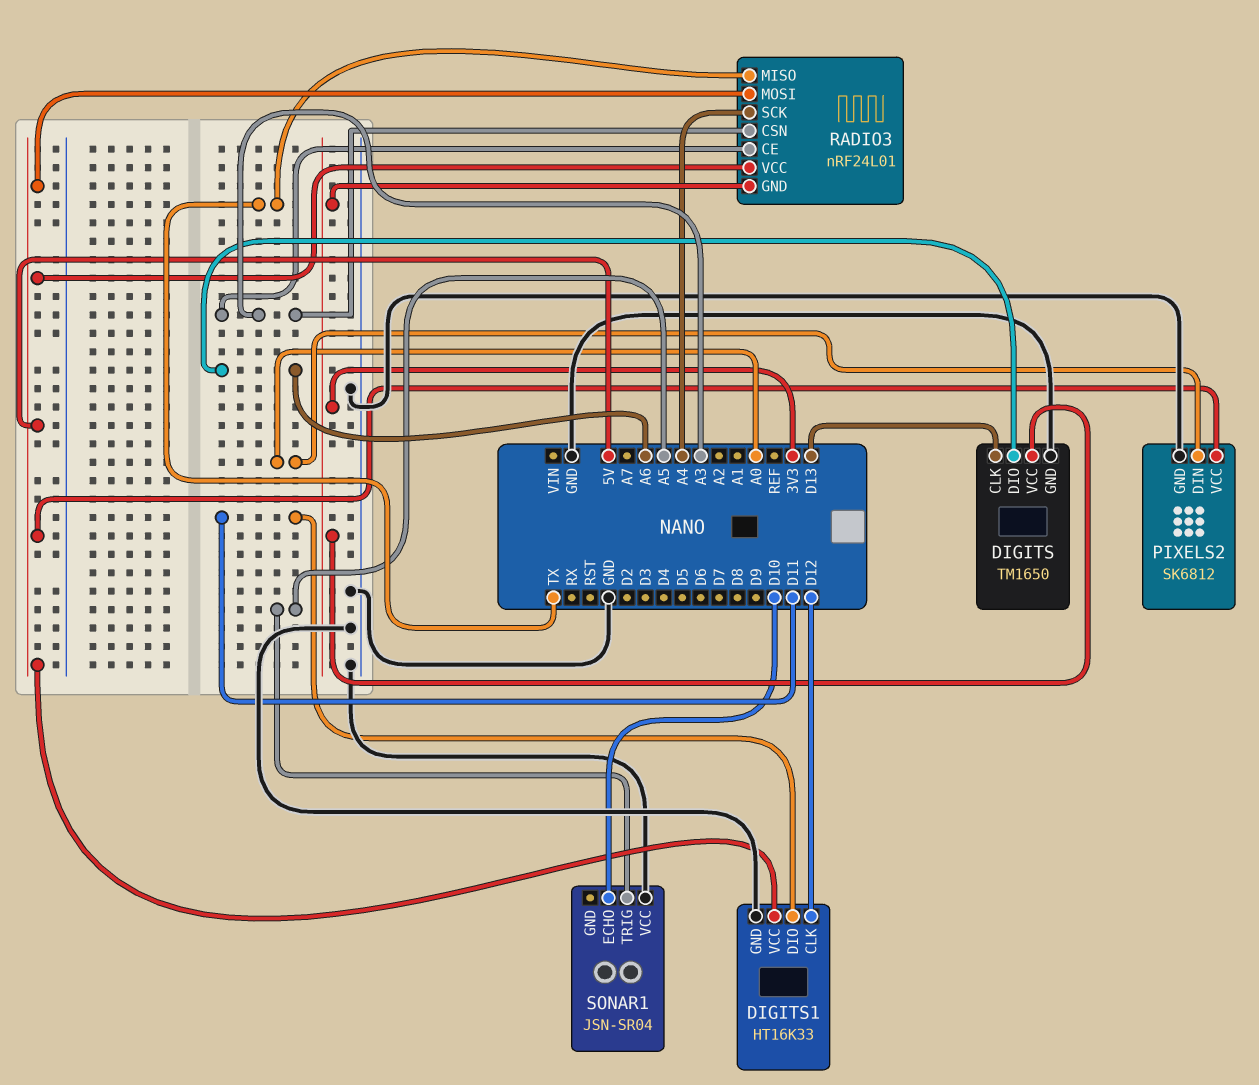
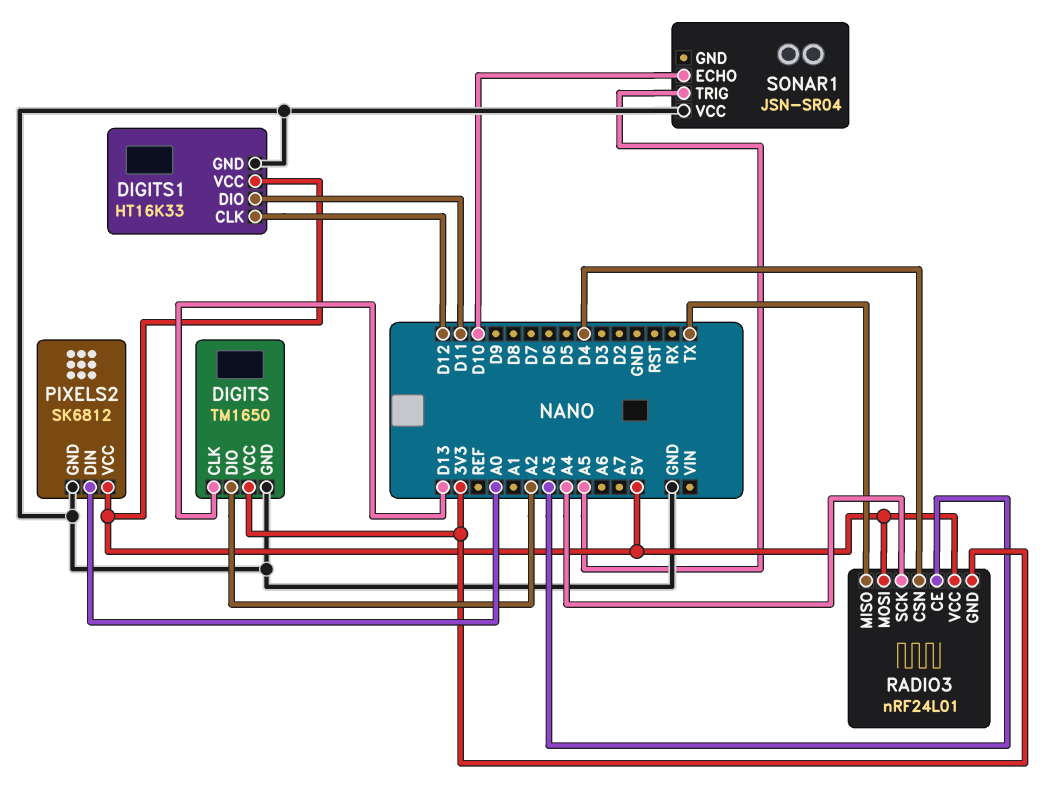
DIGITS pin DIO: A6 -> A2
RADIO3 pin CSN: A3 -> D4

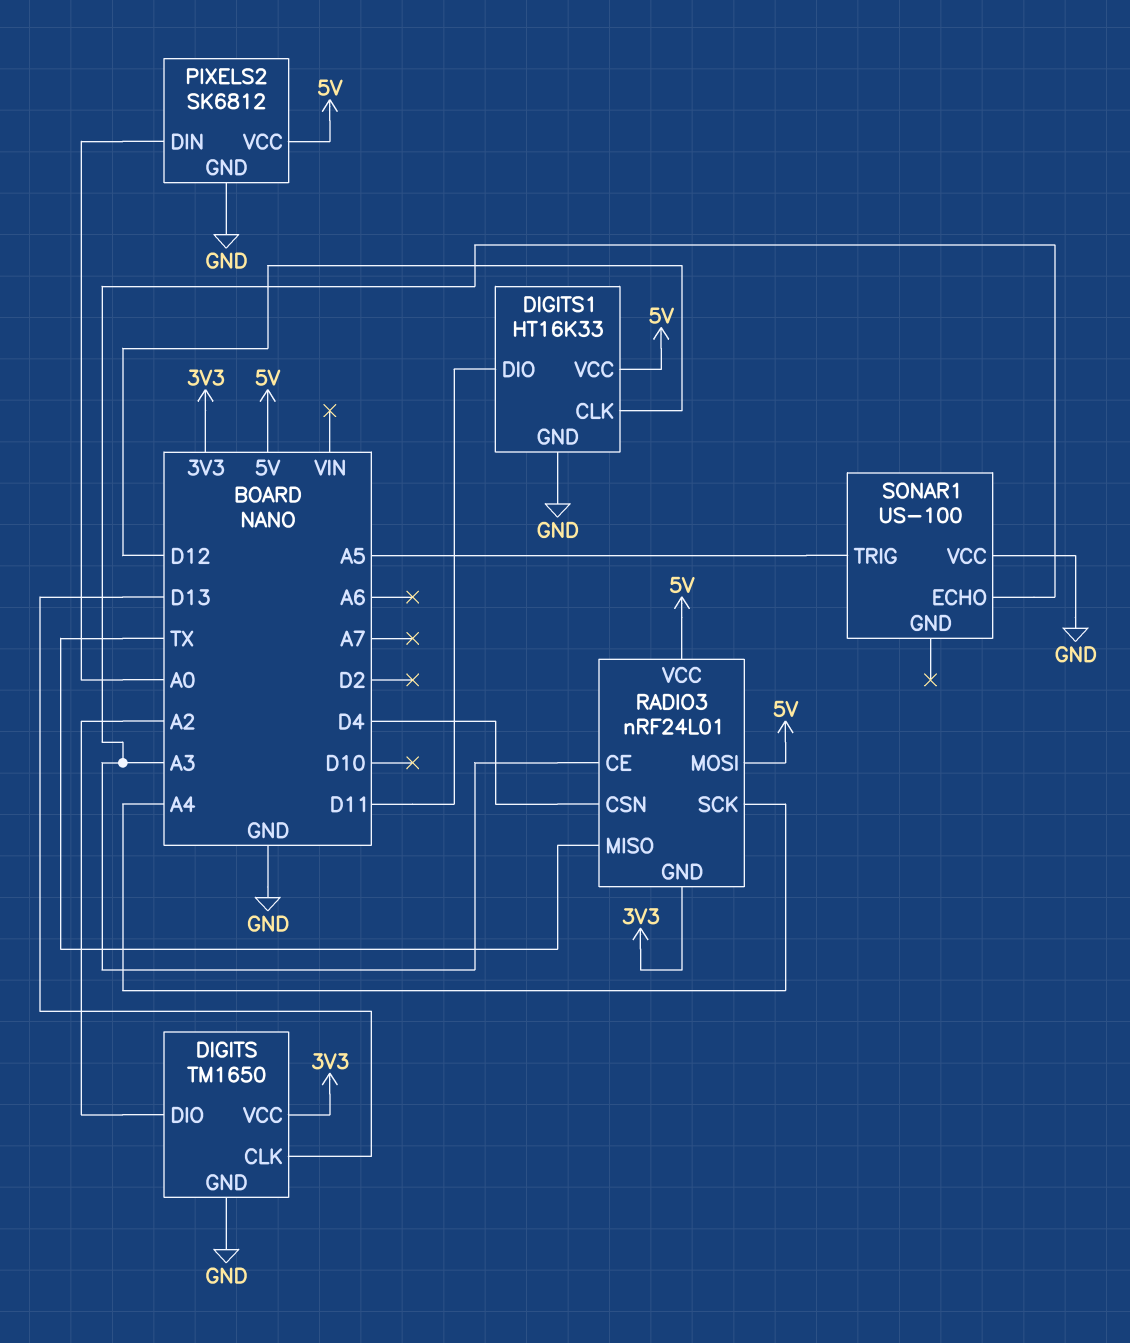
SONAR1: JSN-SR04 -> US-100
SONAR1 pin ECHO: D10 -> A3

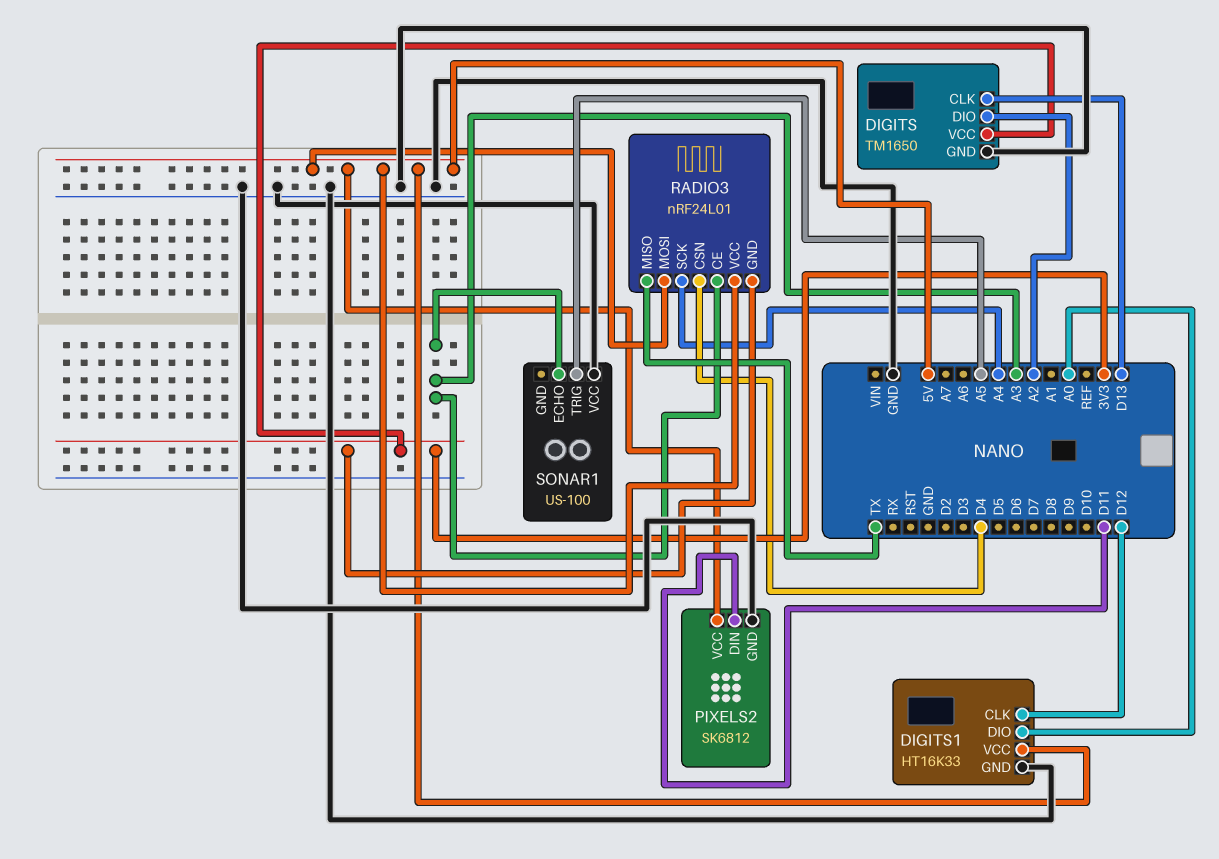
DIGITS1 pin DIO: D11 -> A0
PIXELS2 pin DIN: A0 -> D11

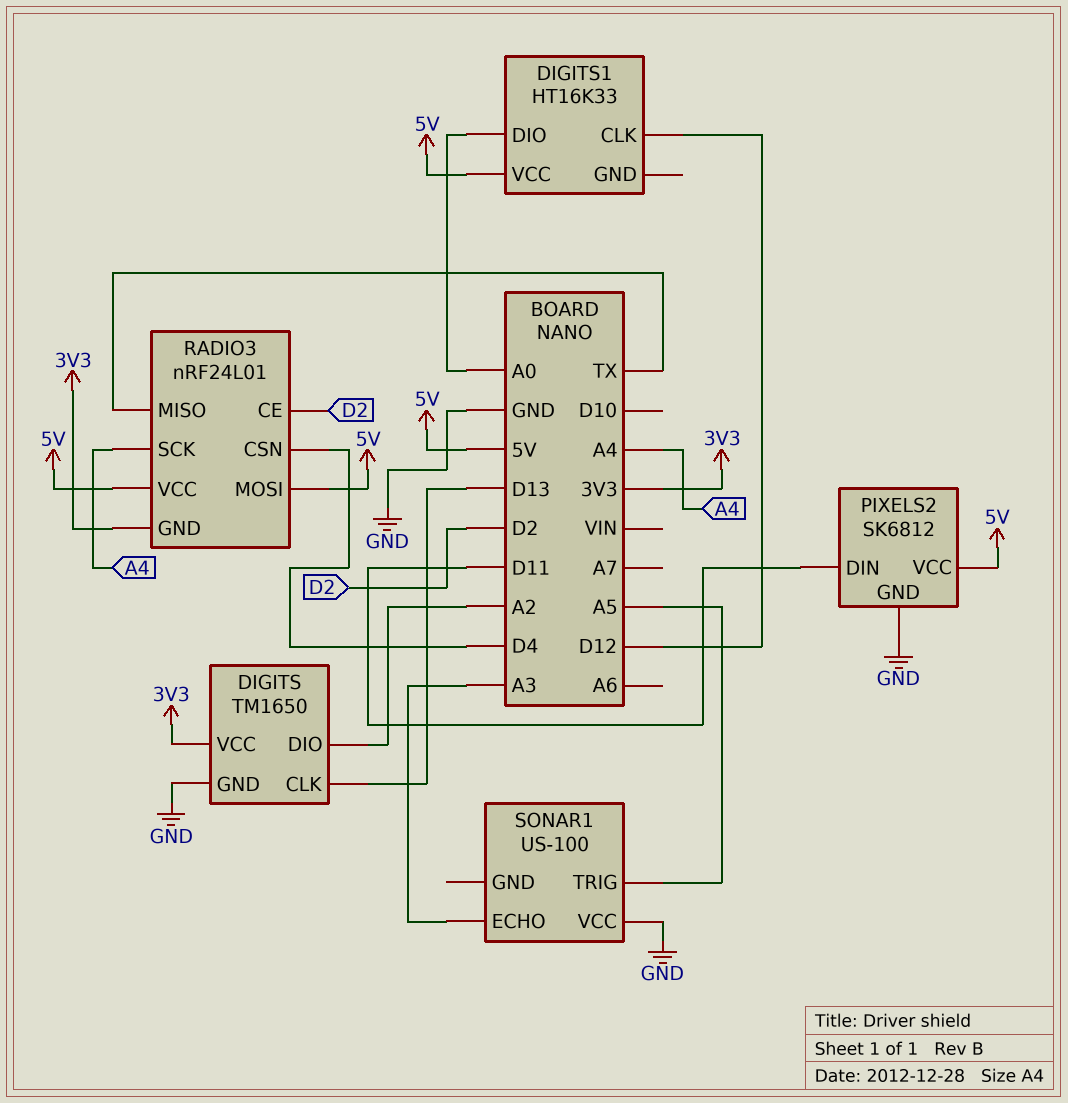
DIGITS1 pin GND: GND -> none
RADIO3 pin CE: A3 -> D2

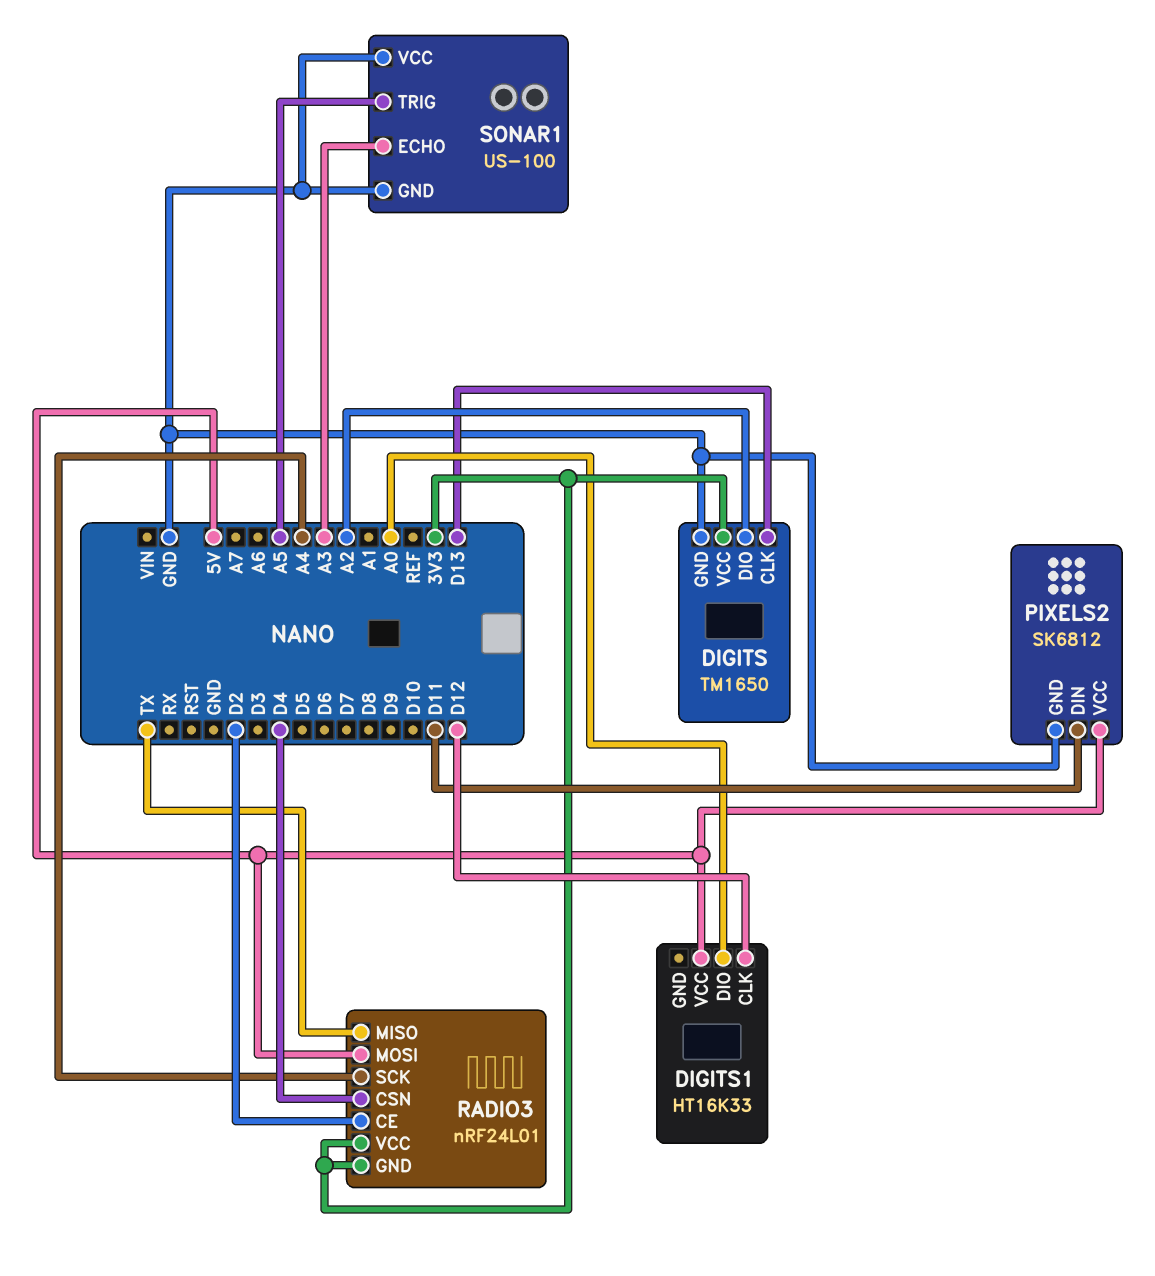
RADIO3 pin VCC: 5V -> 3V3
SONAR1 pin GND: none -> GND

